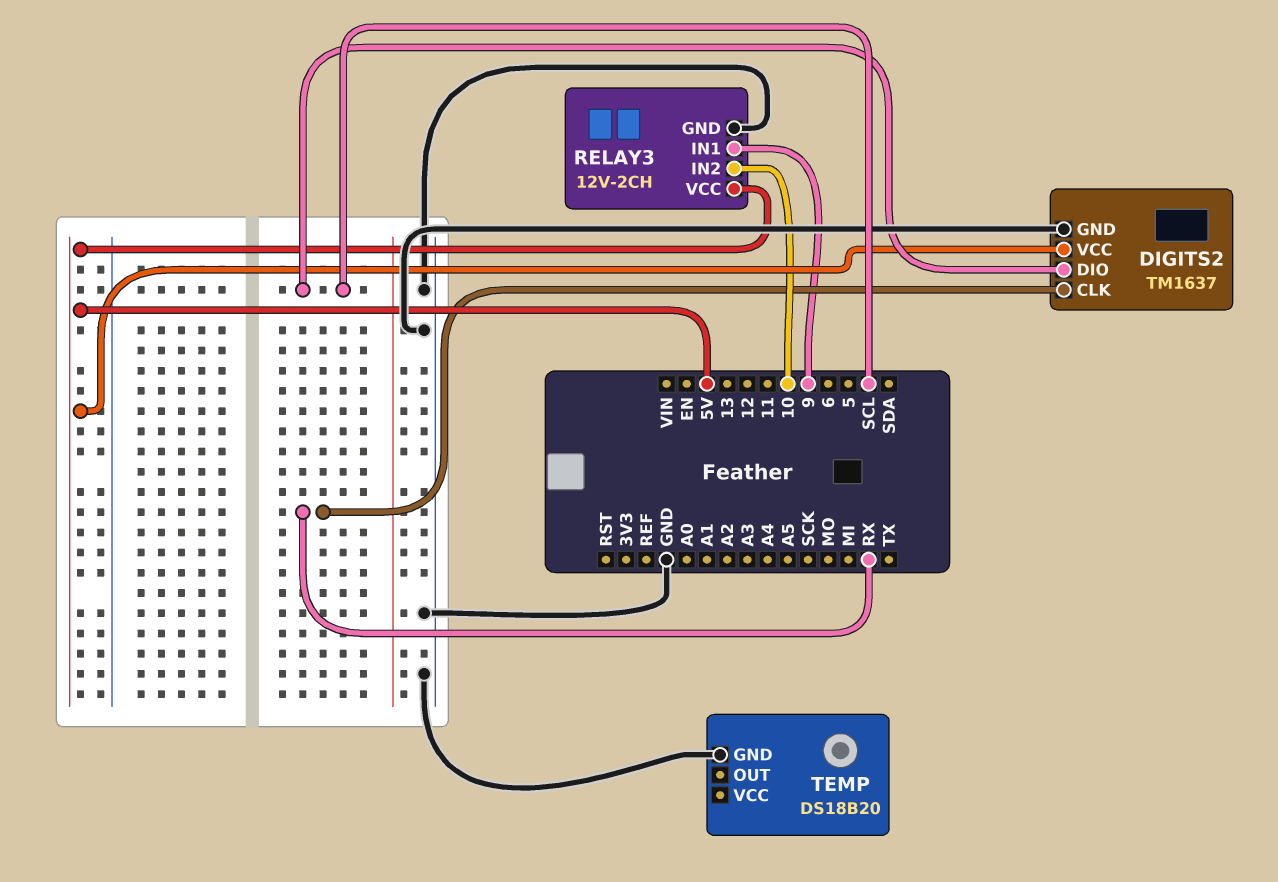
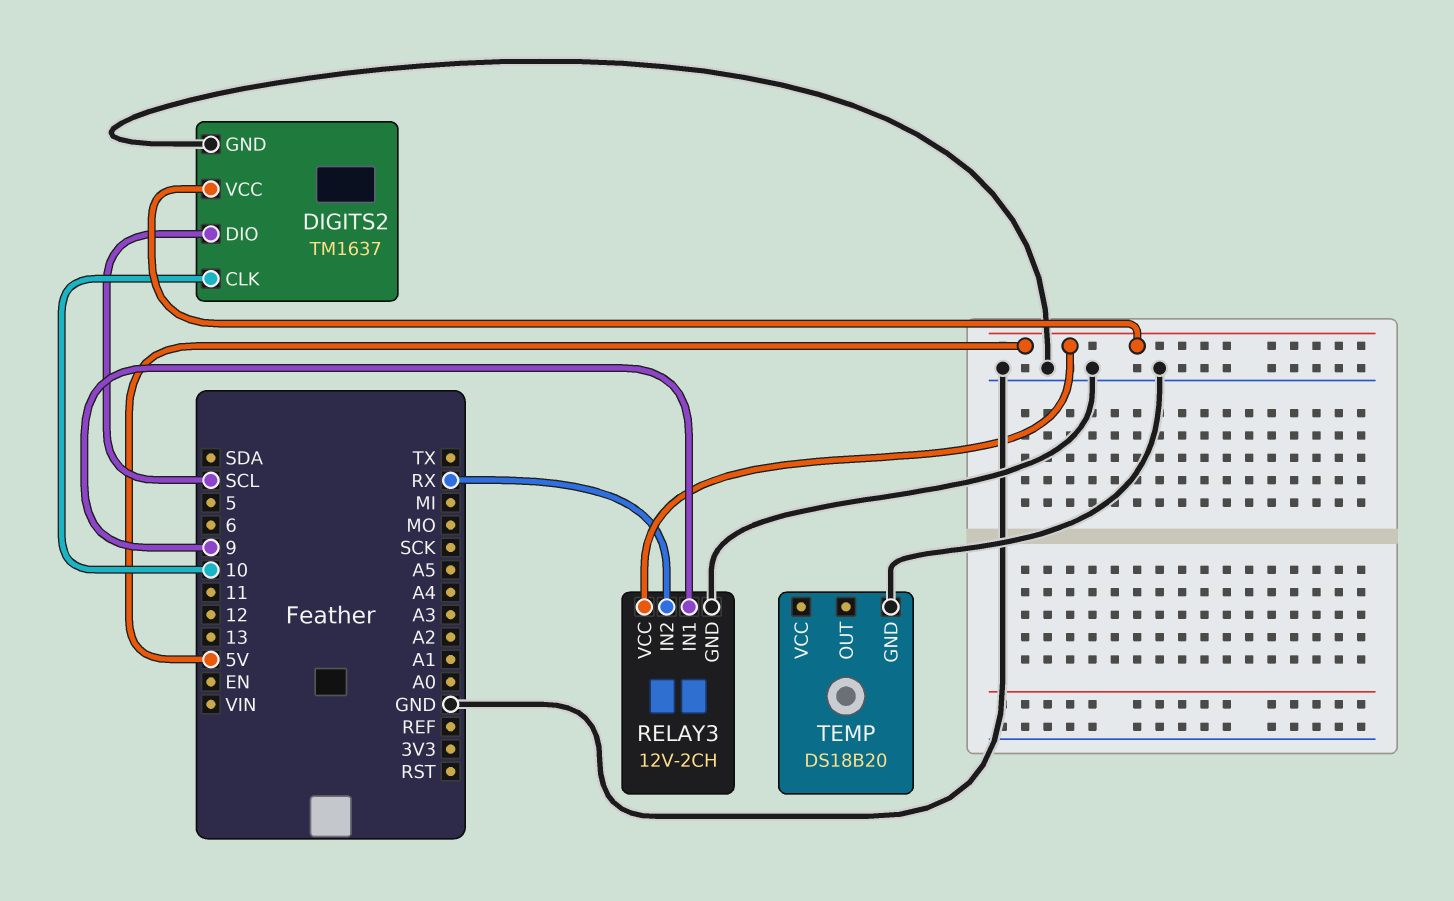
DIGITS2 pin CLK: RX -> 10
RELAY3 pin IN2: 10 -> RX

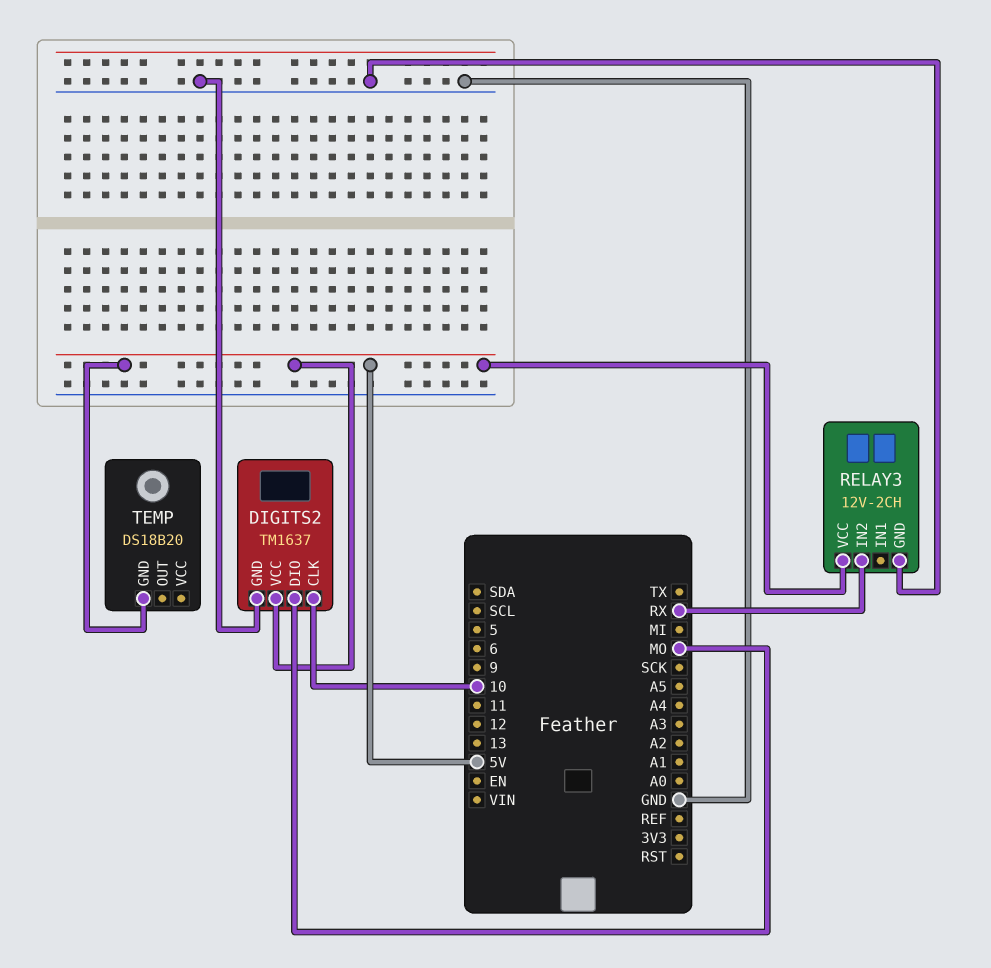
DIGITS2 pin DIO: SCL -> MO
RELAY3 pin IN1: 9 -> none
TEMP pin GND: GND -> 5V

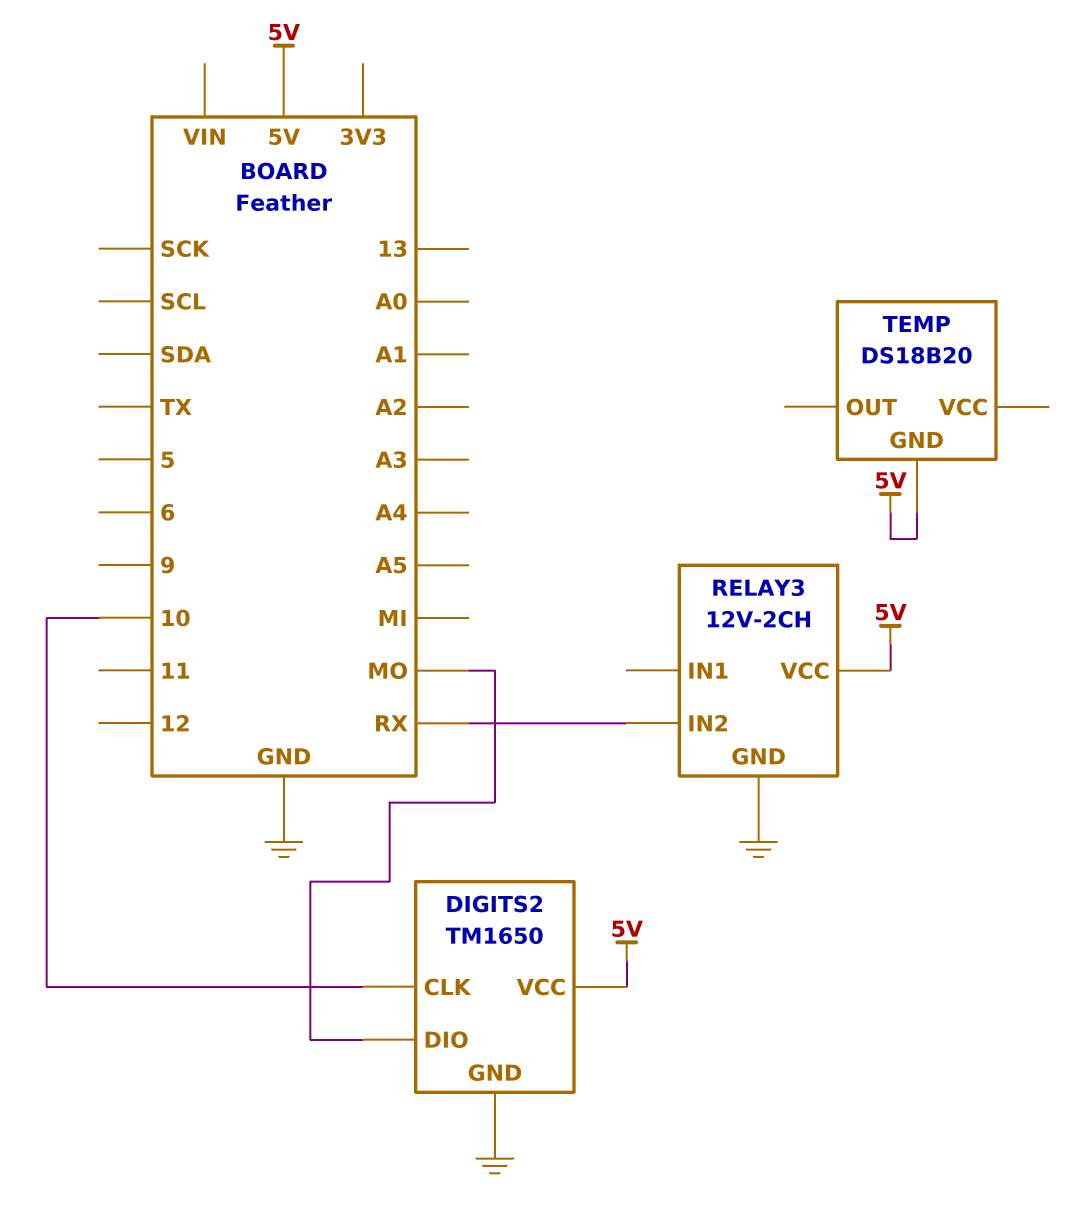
DIGITS2: TM1637 -> TM1650

